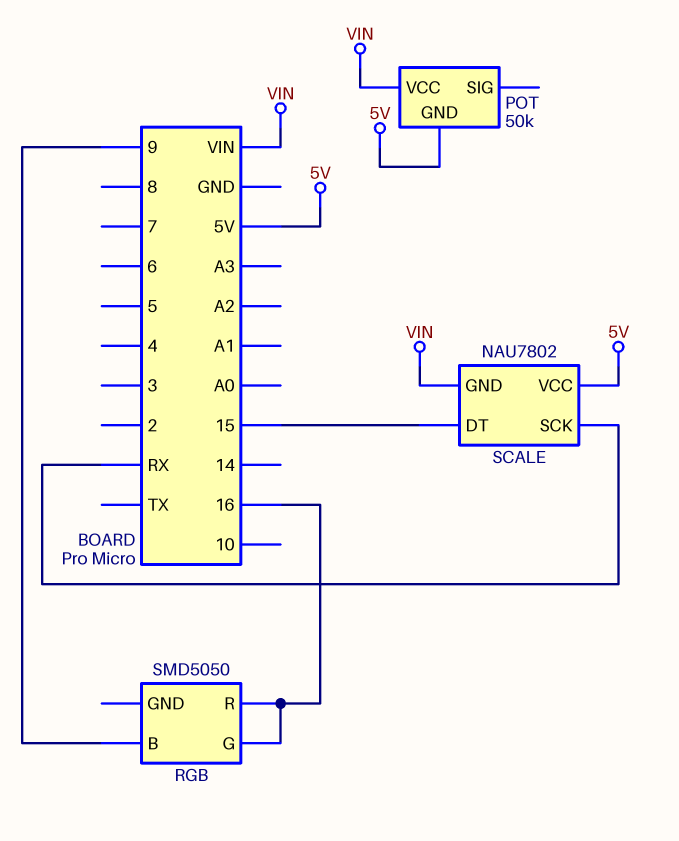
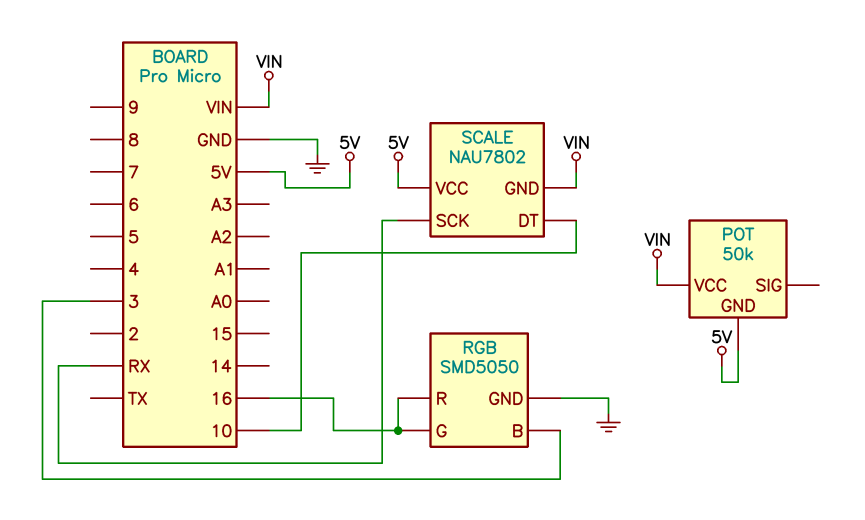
RGB pin B: 9 -> 3
RGB pin GND: none -> GND
SCALE pin DT: 15 -> 10

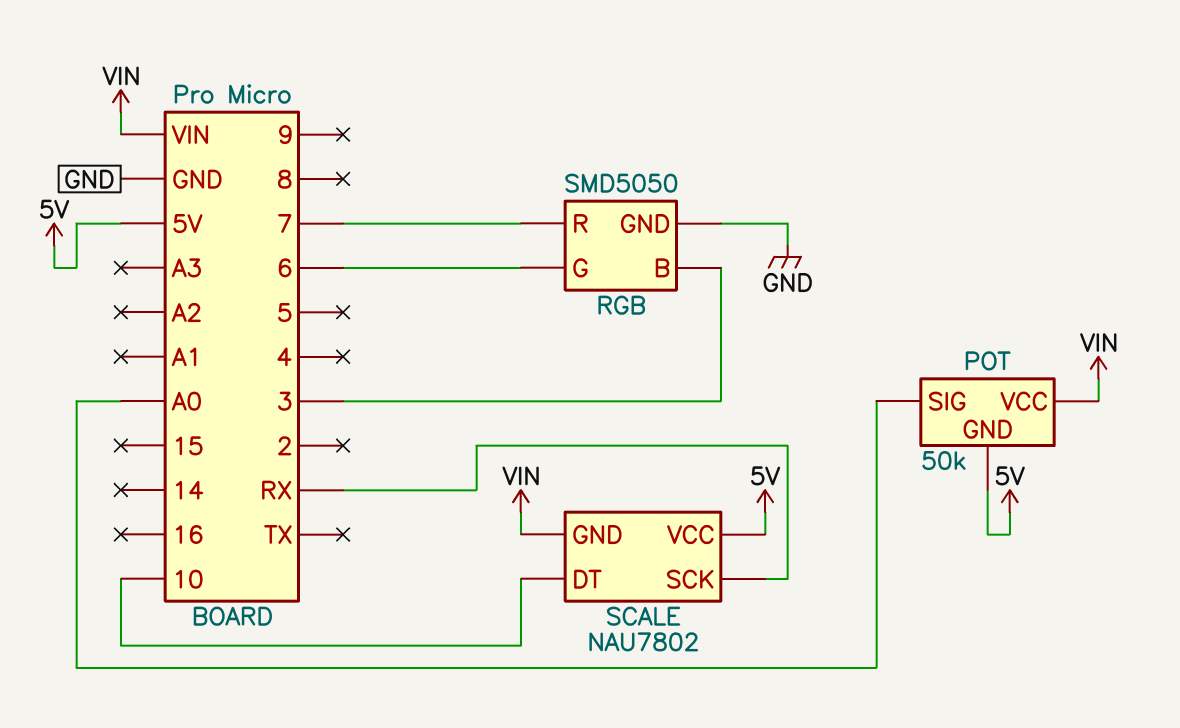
POT pin SIG: none -> A0
RGB pin G: 16 -> 6
RGB pin R: 16 -> 7

